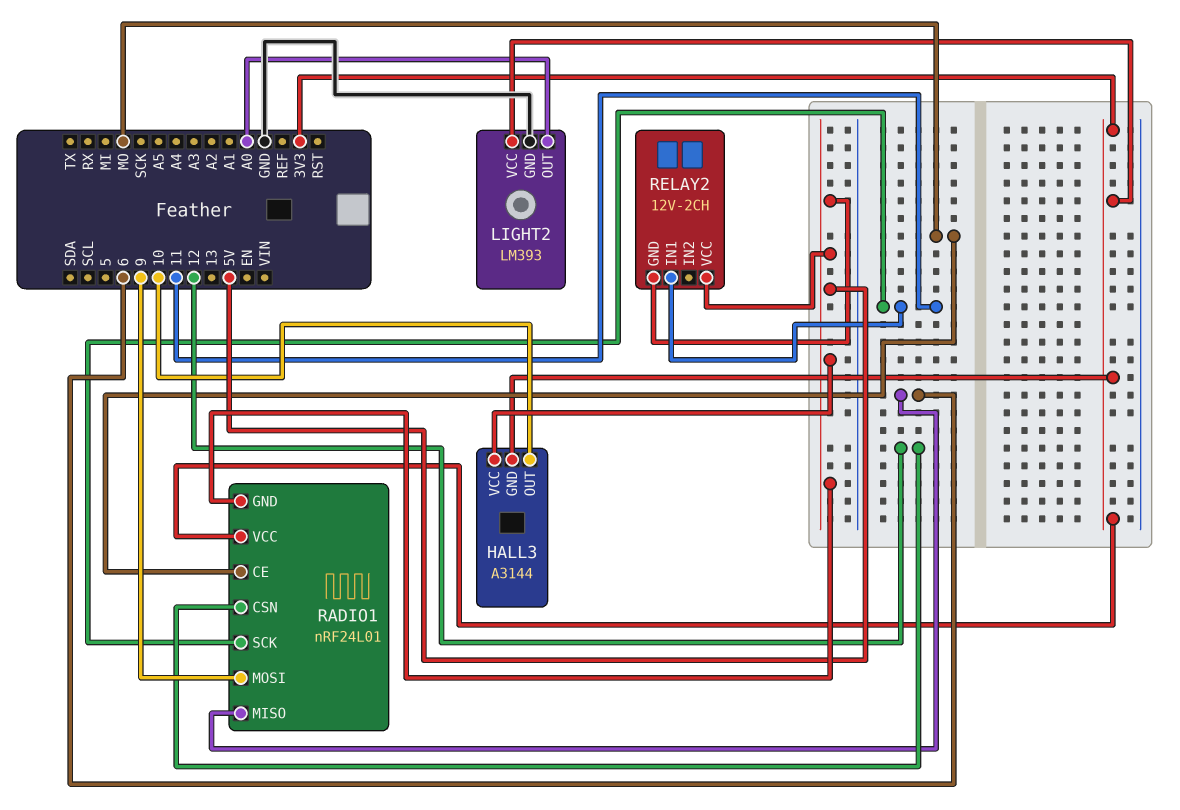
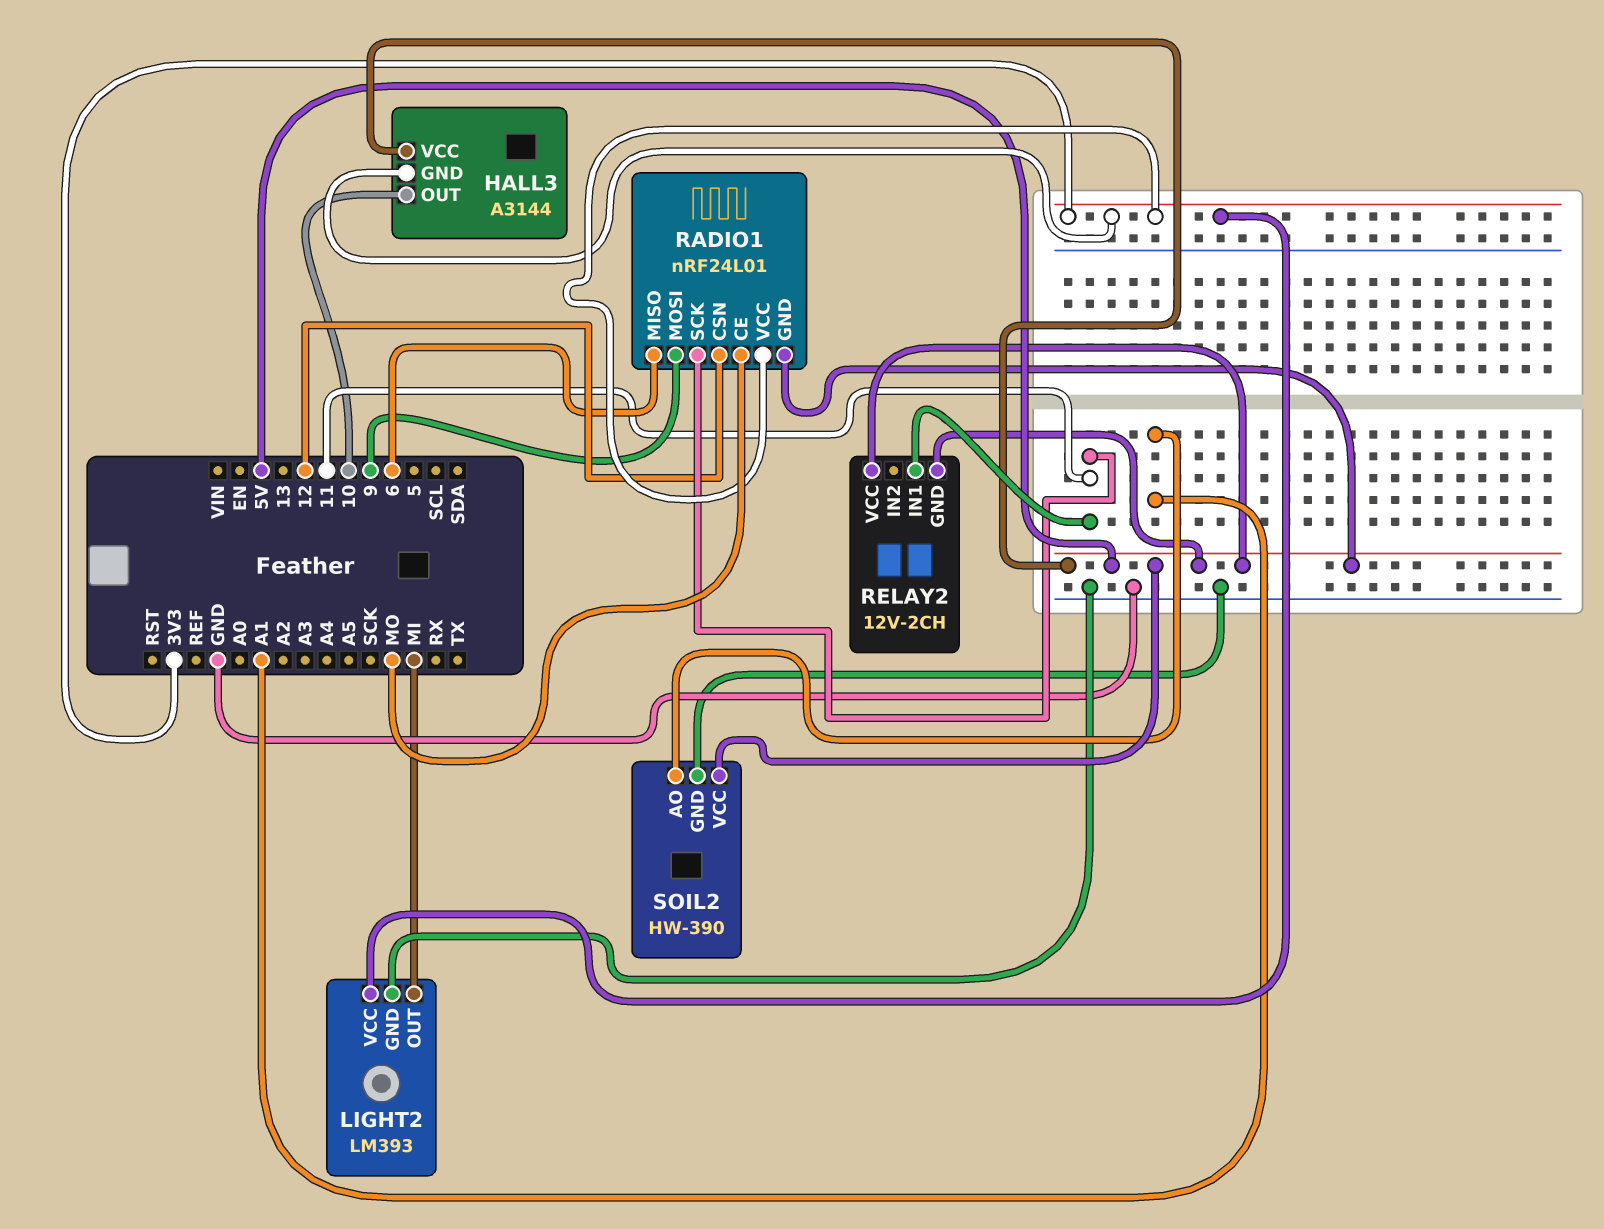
LIGHT2 pin OUT: A0 -> MI
SOIL2: none -> HW-390
SOIL2 pin AO: none -> A1
SOIL2 pin GND: none -> GND
SOIL2 pin VCC: none -> 5V

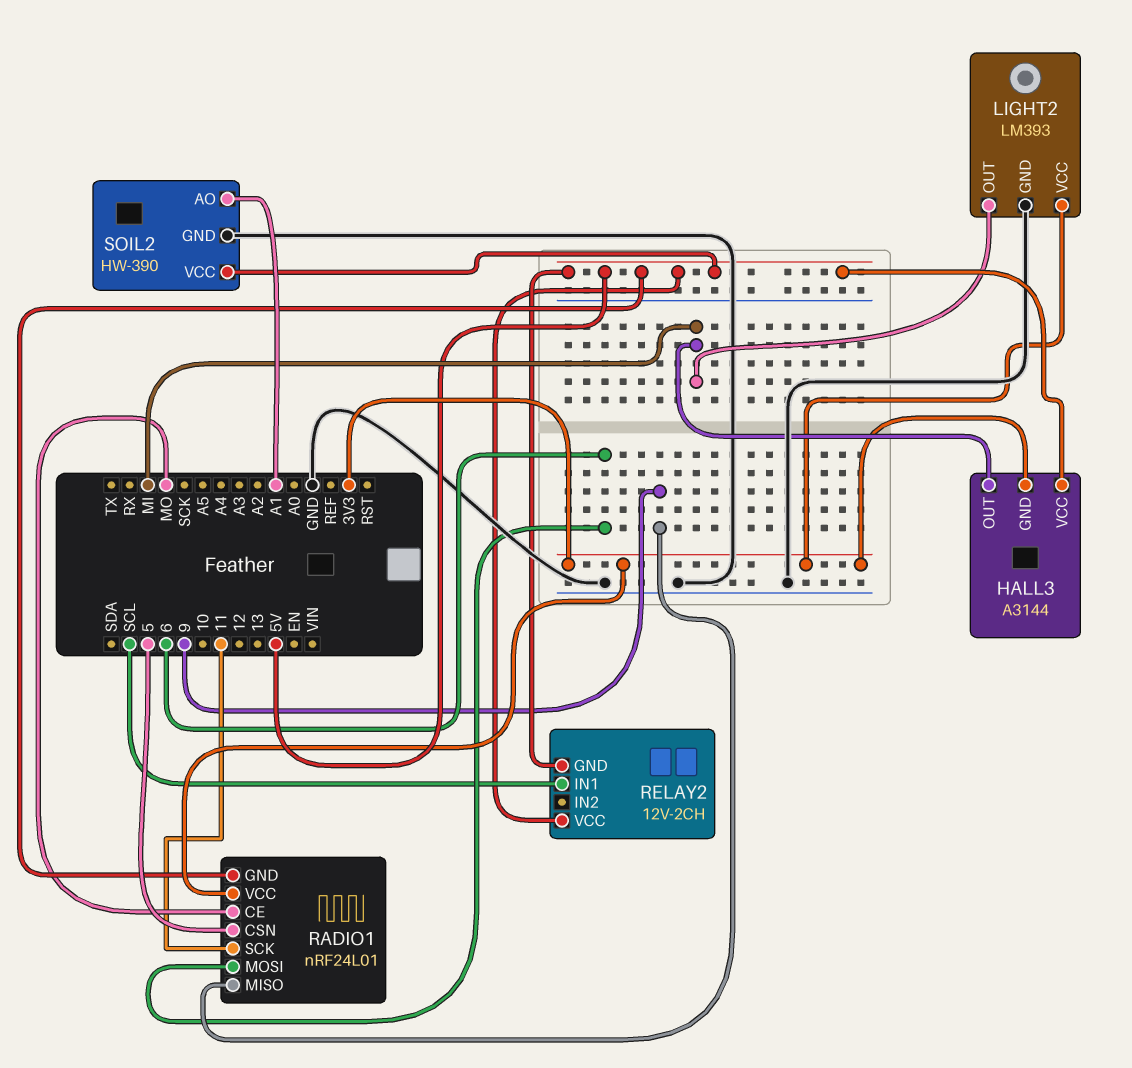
HALL3 pin OUT: 10 -> MI
RADIO1 pin CSN: 12 -> 5
RADIO1 pin MISO: 6 -> 9
RADIO1 pin MOSI: 9 -> 6
RELAY2 pin IN1: 11 -> SCL

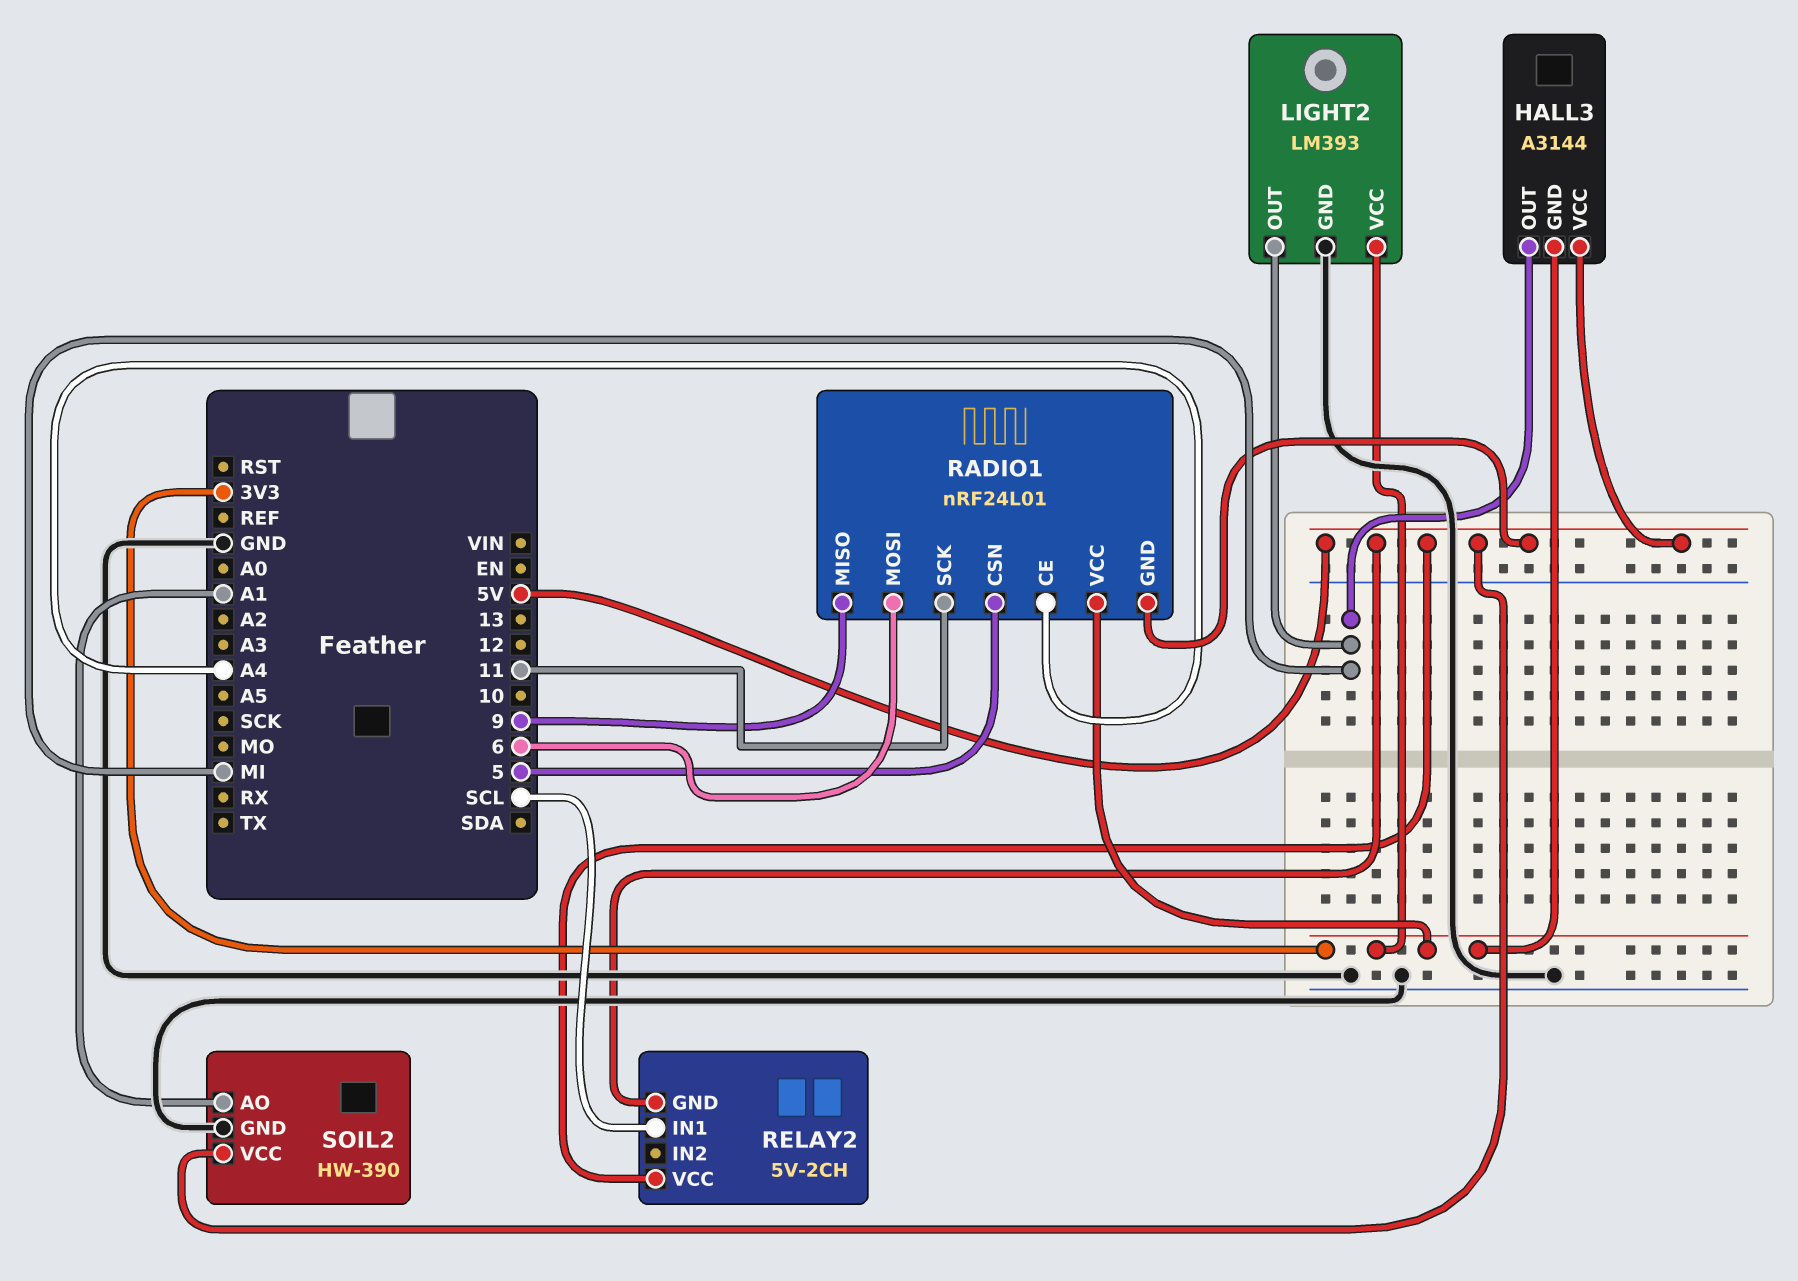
RADIO1 pin CE: MO -> A4
RELAY2: 12V-2CH -> 5V-2CH

